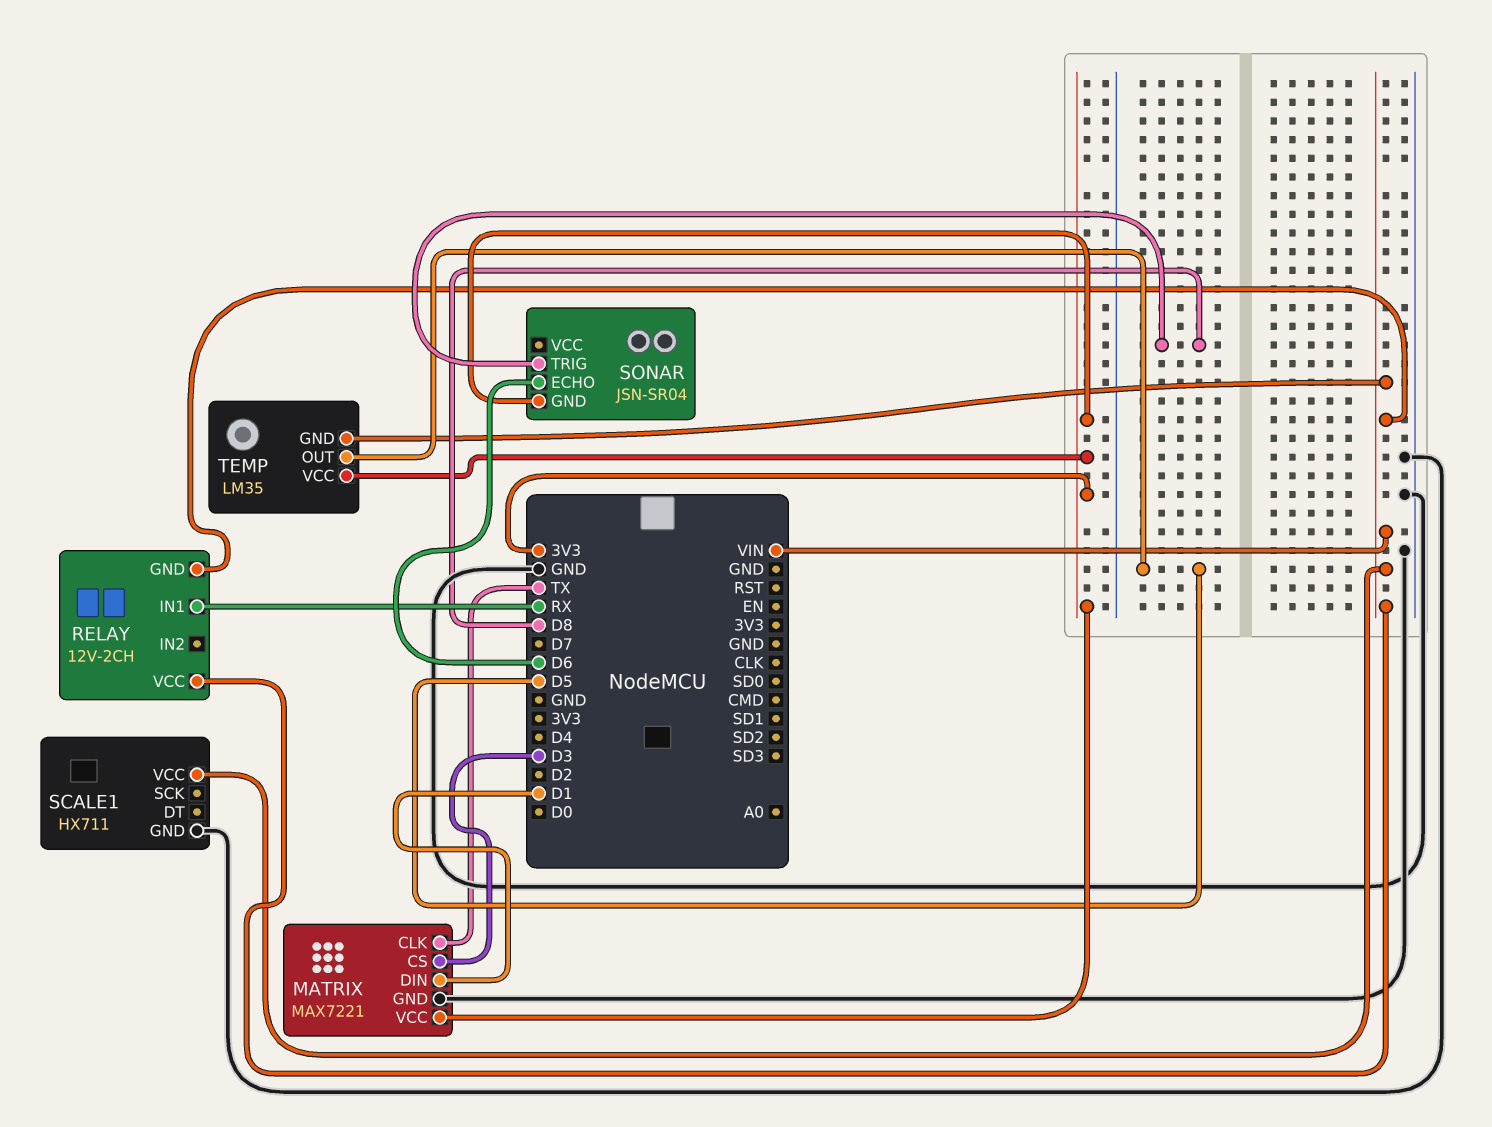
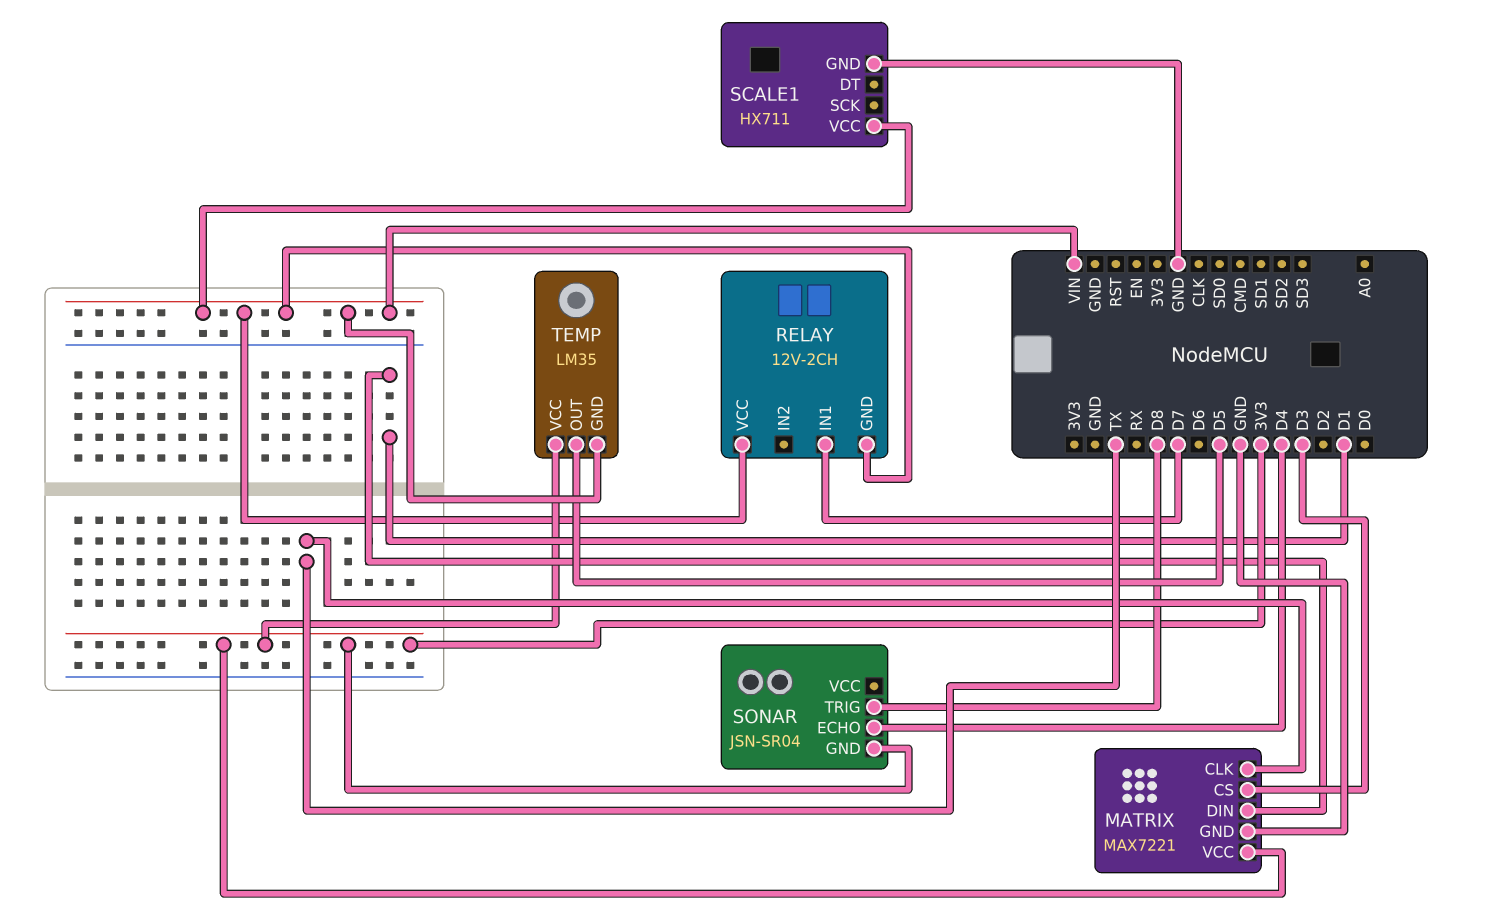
RELAY pin IN1: RX -> D7
SONAR pin ECHO: D6 -> D4

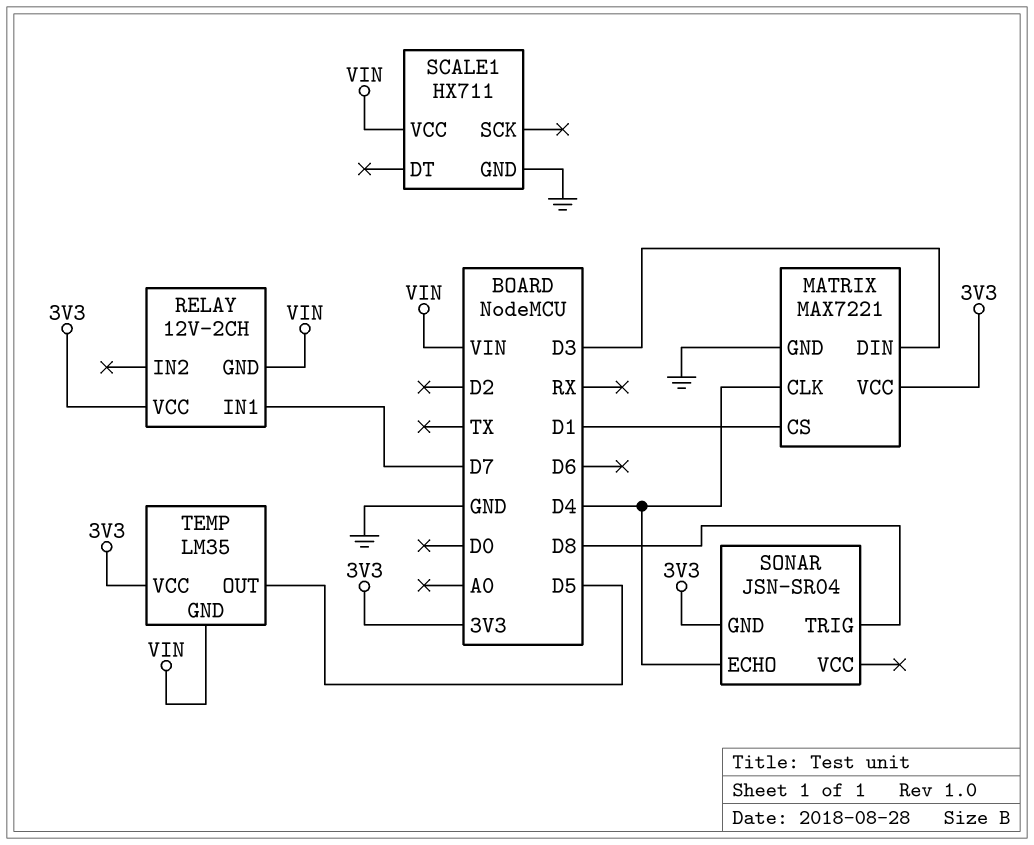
MATRIX pin CLK: TX -> D4
MATRIX pin CS: D3 -> D1
MATRIX pin DIN: D1 -> D3
RELAY pin VCC: VIN -> 3V3

